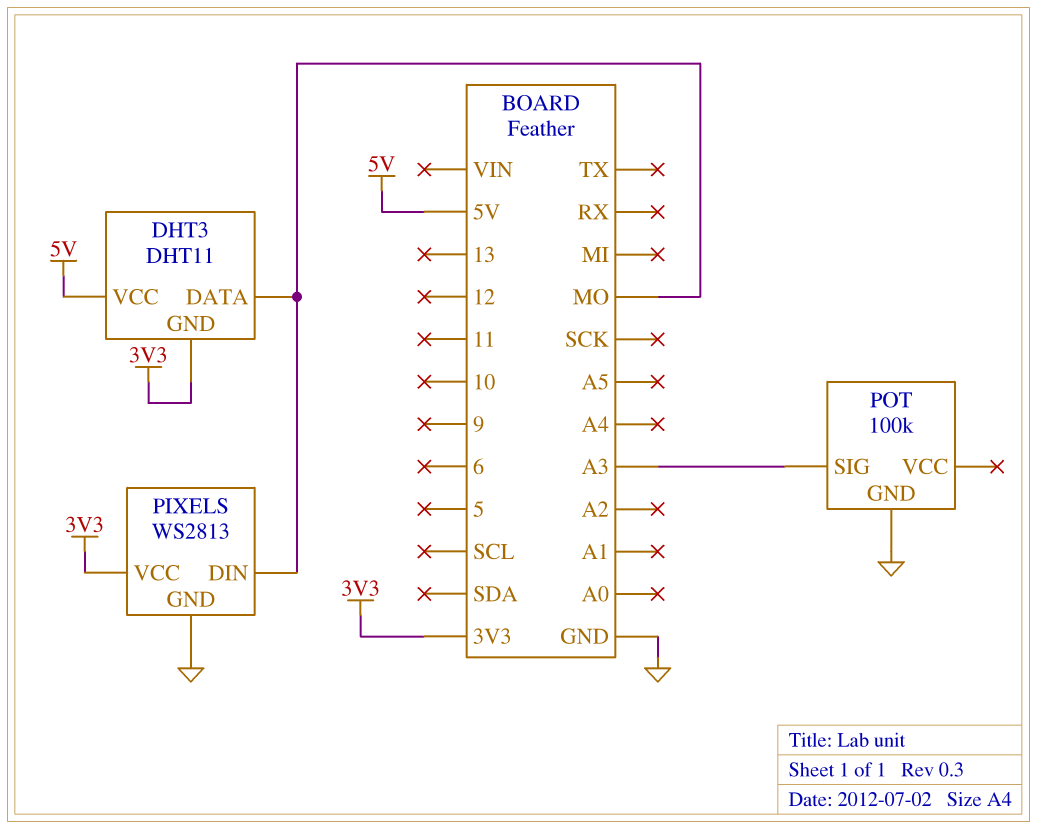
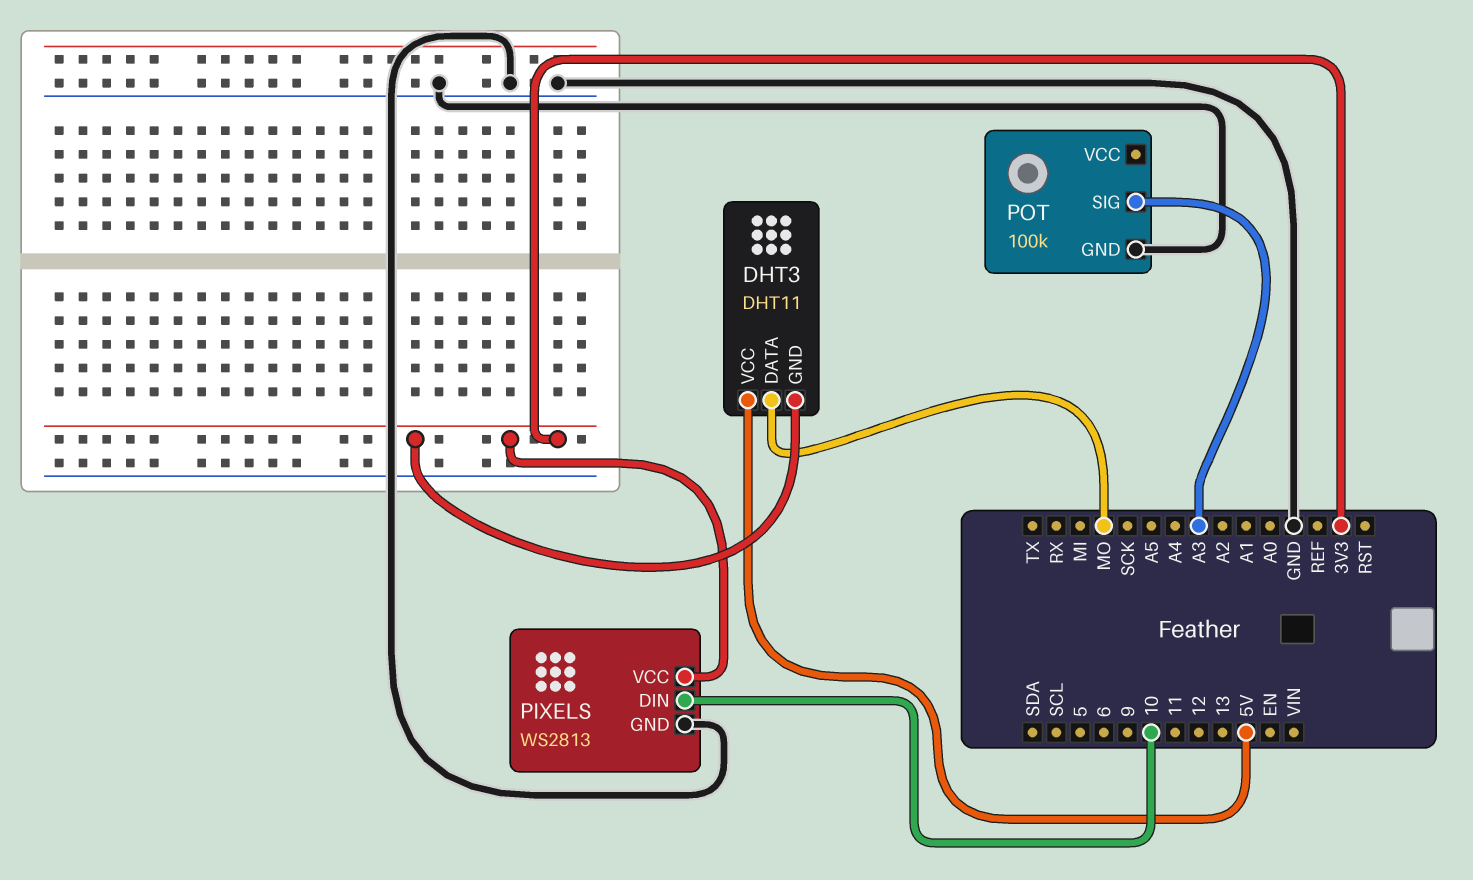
PIXELS pin DIN: MO -> 10

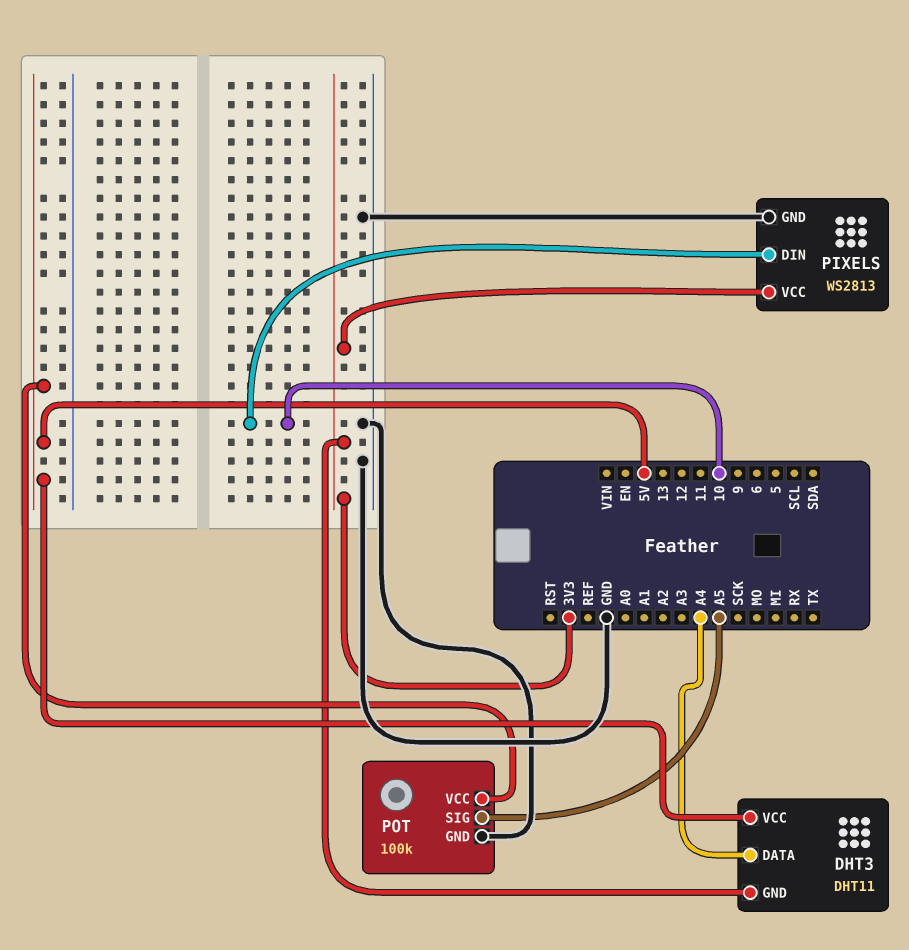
DHT3 pin DATA: MO -> A4
POT pin SIG: A3 -> A5
POT pin VCC: none -> 5V

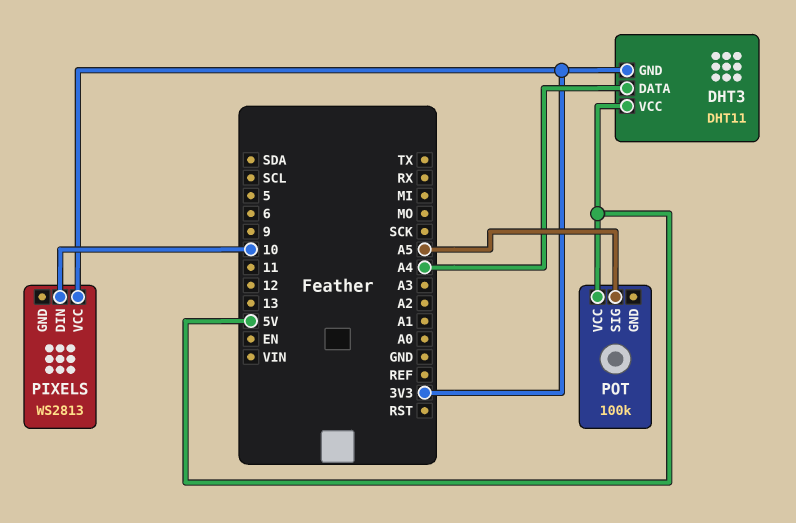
PIXELS pin GND: GND -> none
POT pin GND: GND -> none

